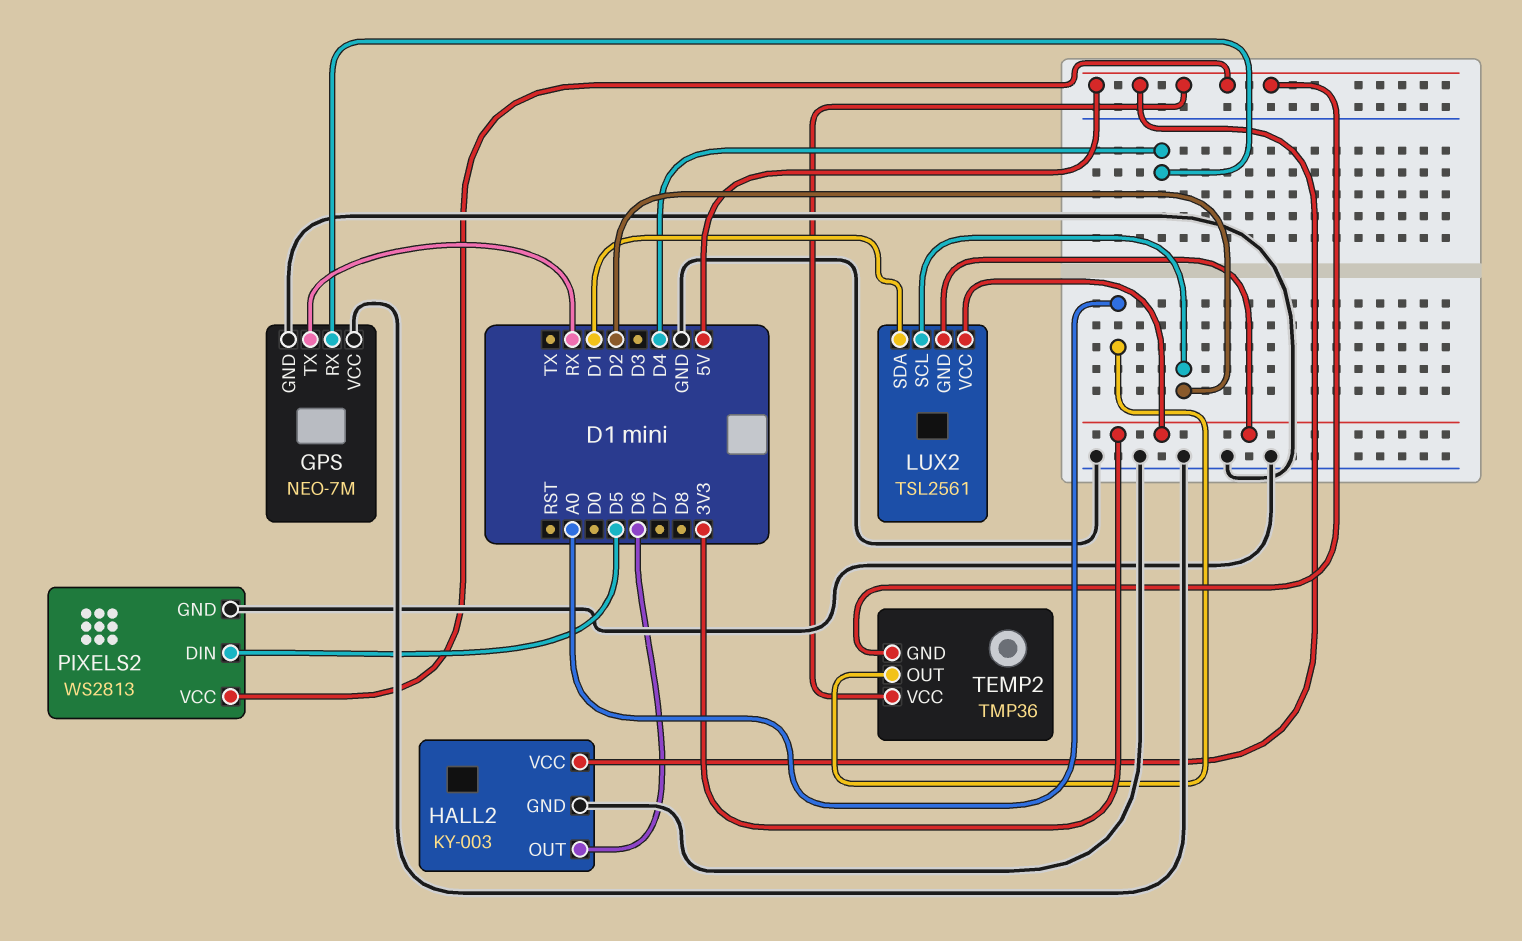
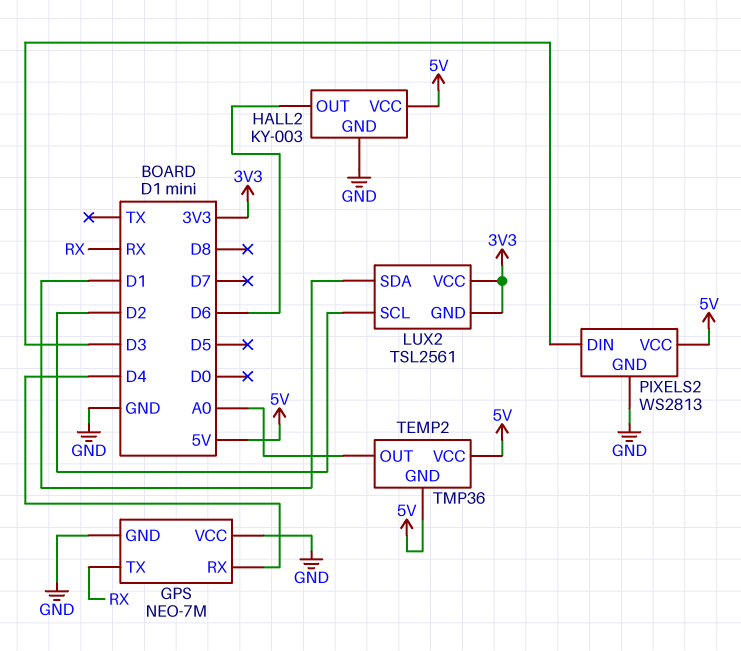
PIXELS2 pin DIN: D5 -> D3

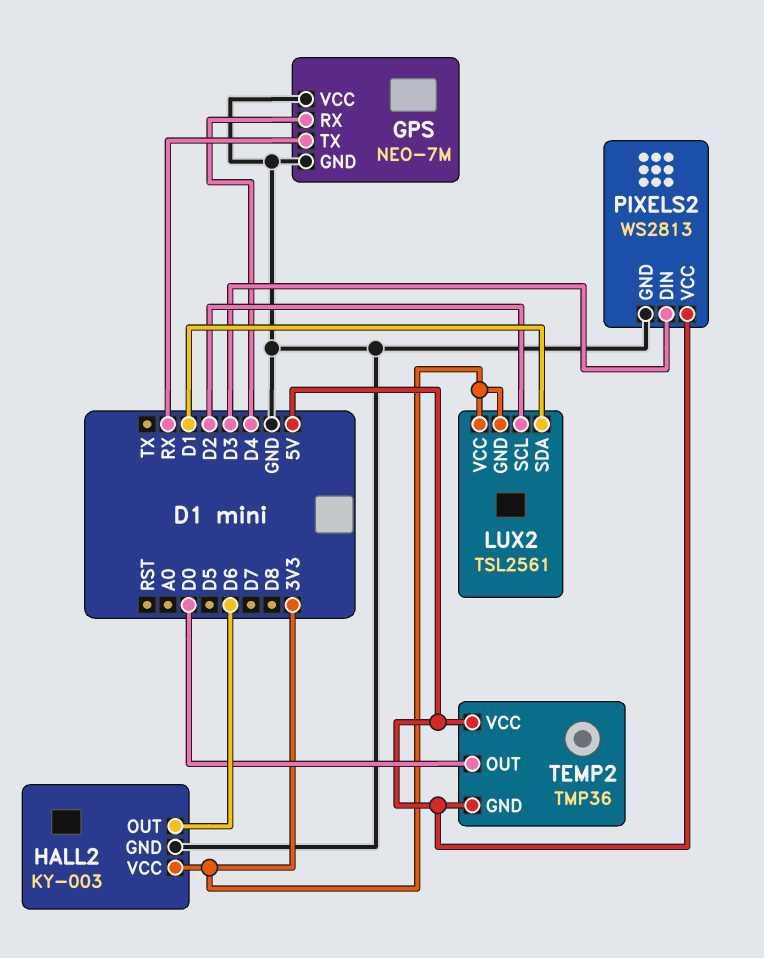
HALL2 pin VCC: 5V -> 3V3
TEMP2 pin OUT: A0 -> D0

